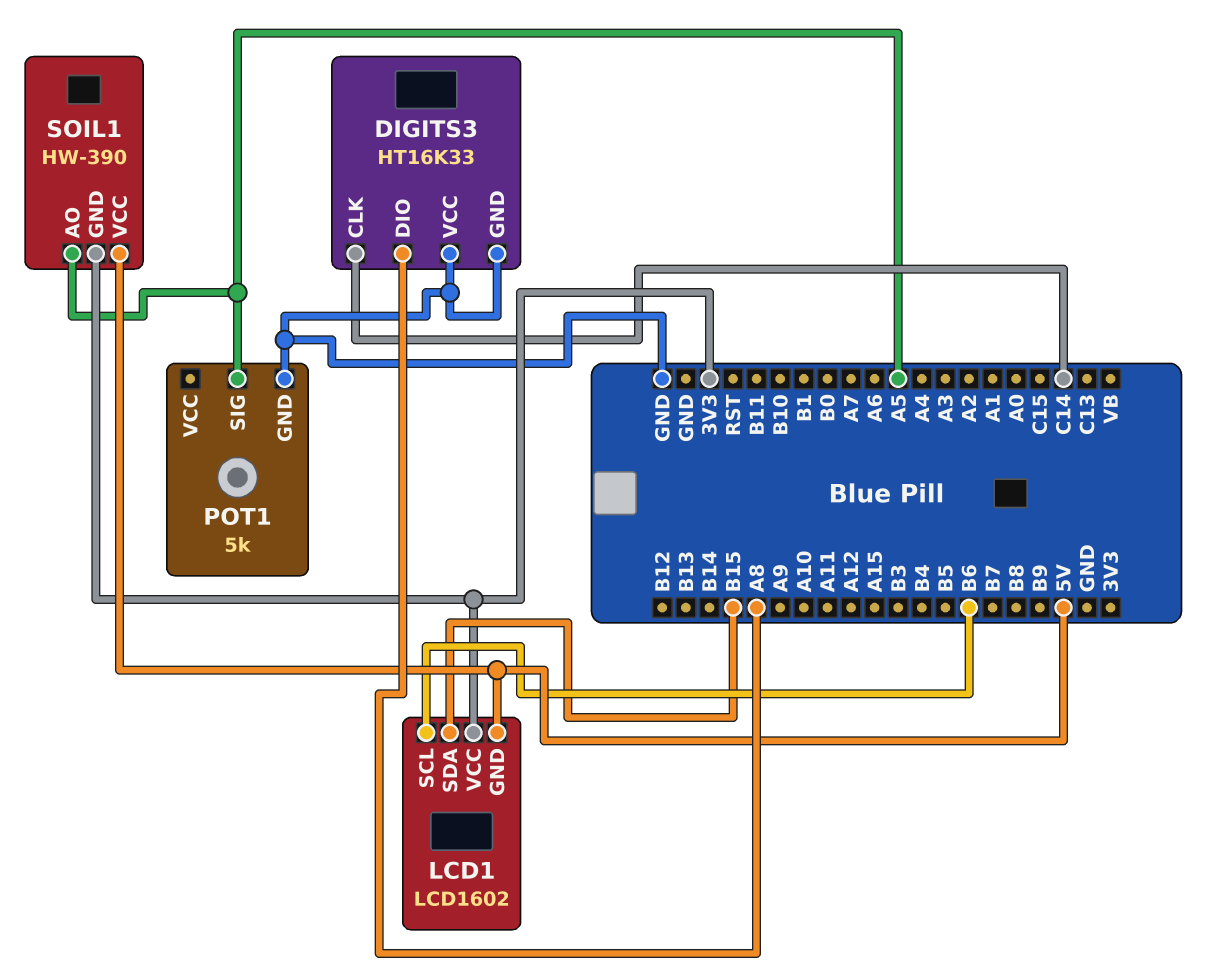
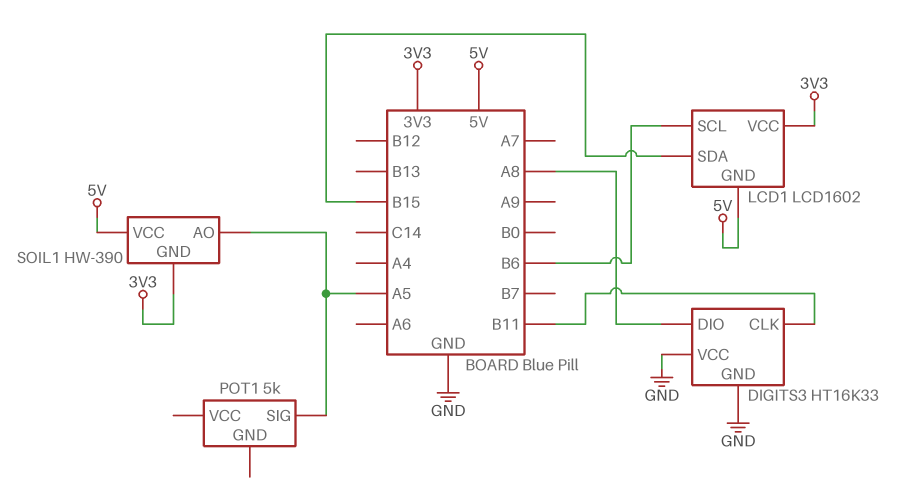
DIGITS3 pin CLK: C14 -> B11
POT1 pin GND: GND -> none

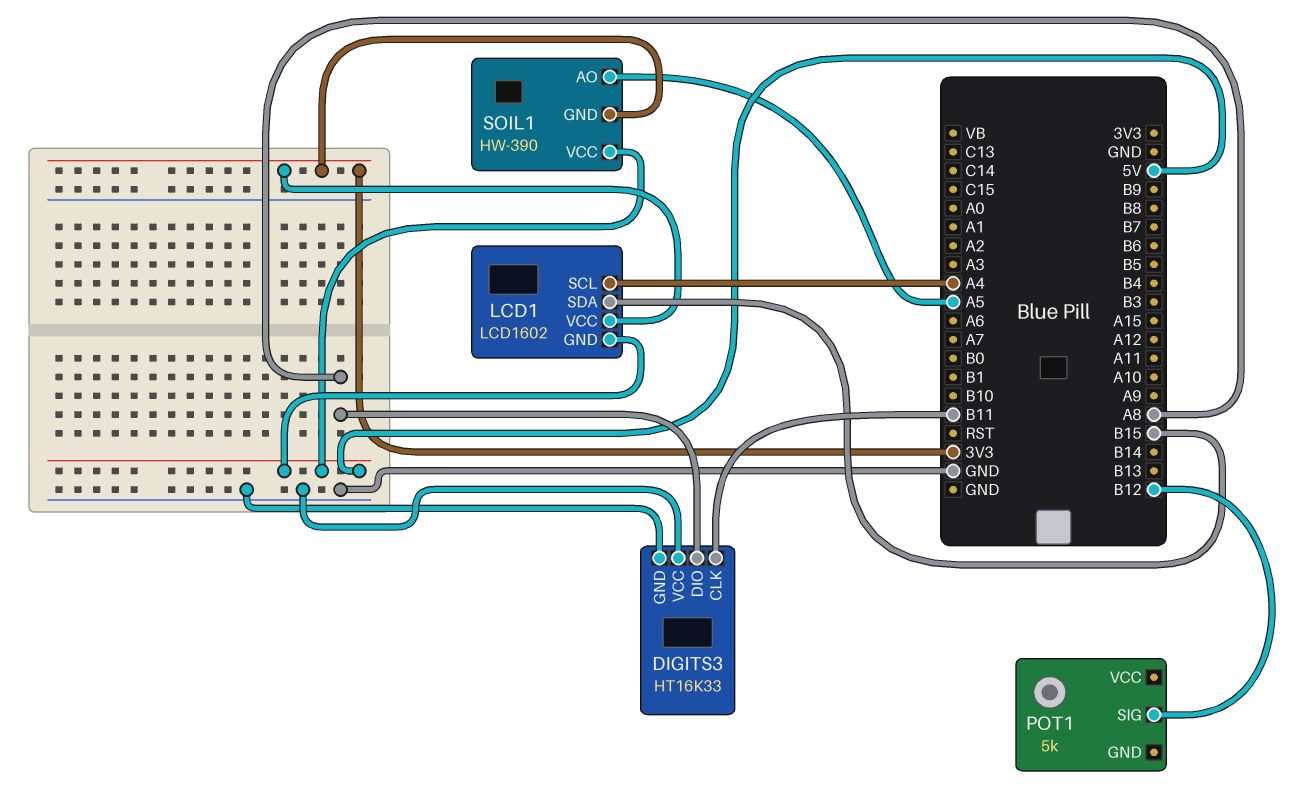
LCD1 pin SCL: B6 -> A4
POT1 pin SIG: A5 -> B12

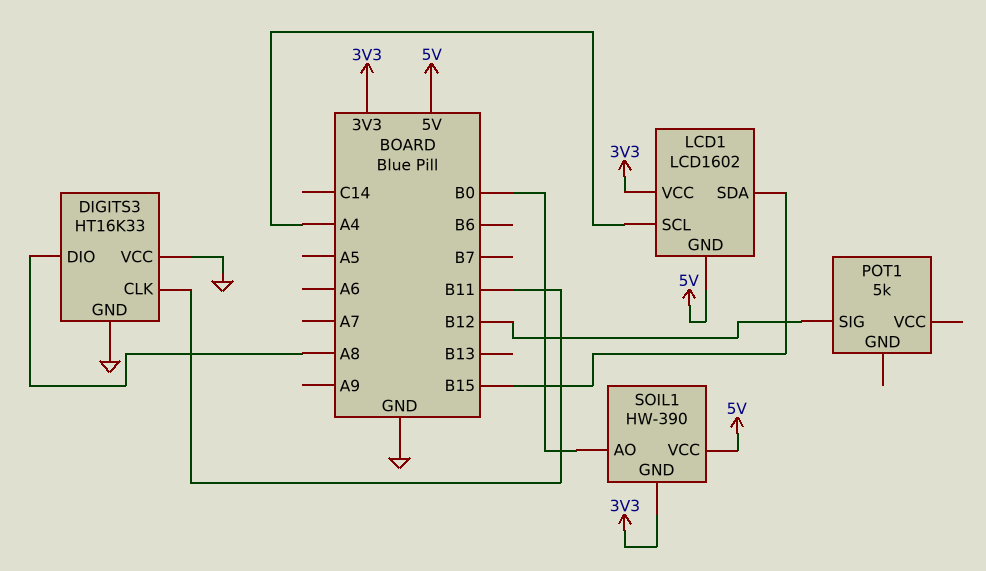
SOIL1 pin AO: A5 -> B0

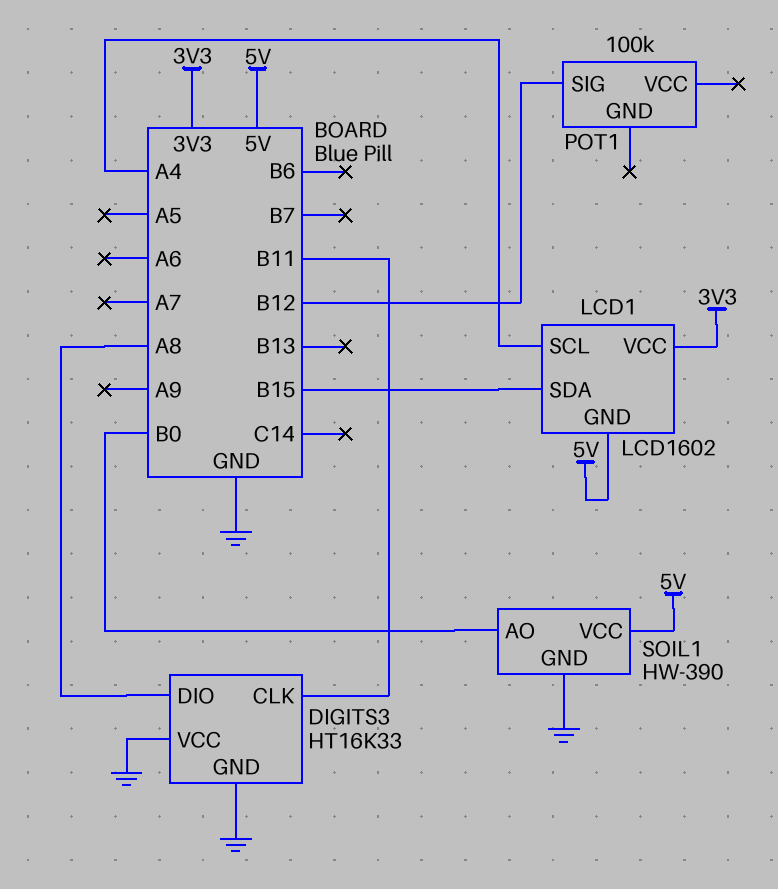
POT1: 5k -> 100k
SOIL1 pin GND: 3V3 -> GND

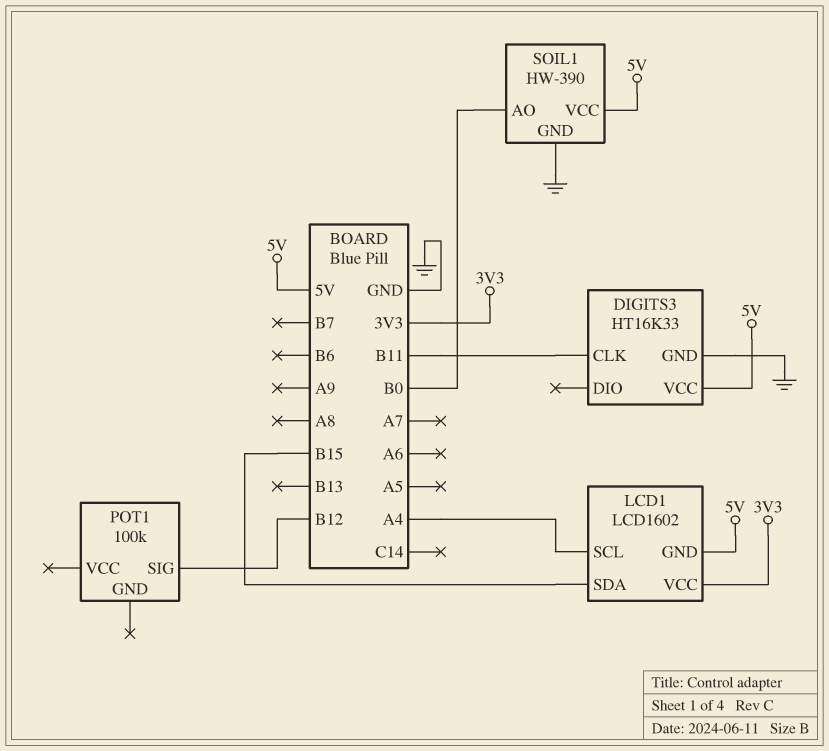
DIGITS3 pin DIO: A8 -> none
DIGITS3 pin VCC: GND -> 5V

